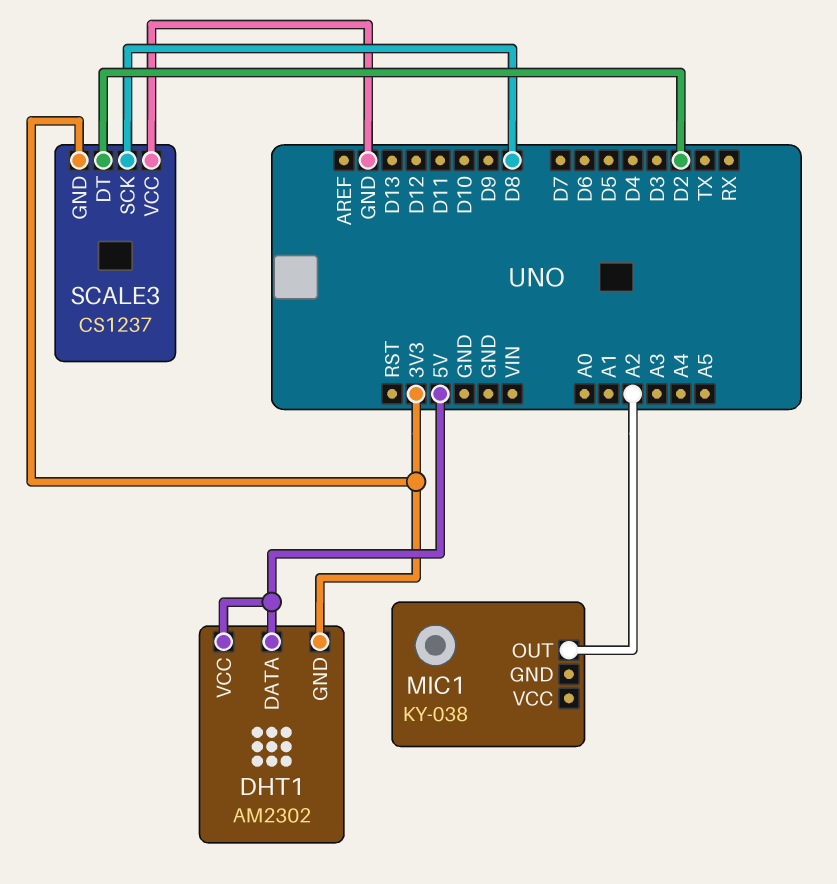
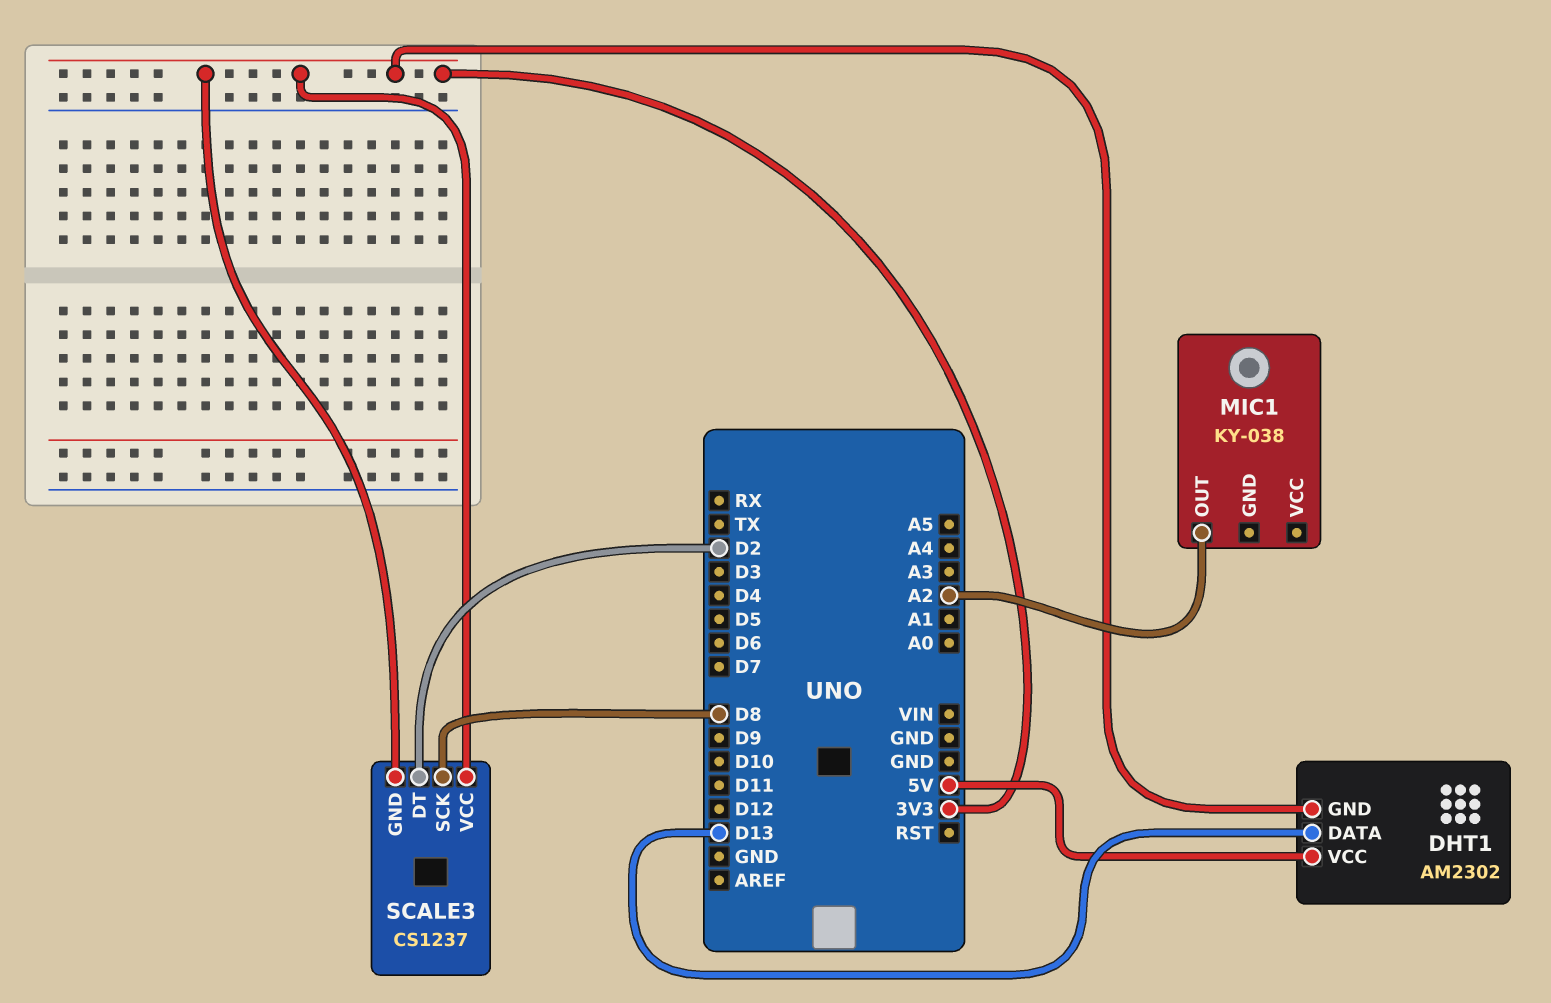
DHT1 pin DATA: 5V -> D13
SCALE3 pin VCC: GND -> 3V3

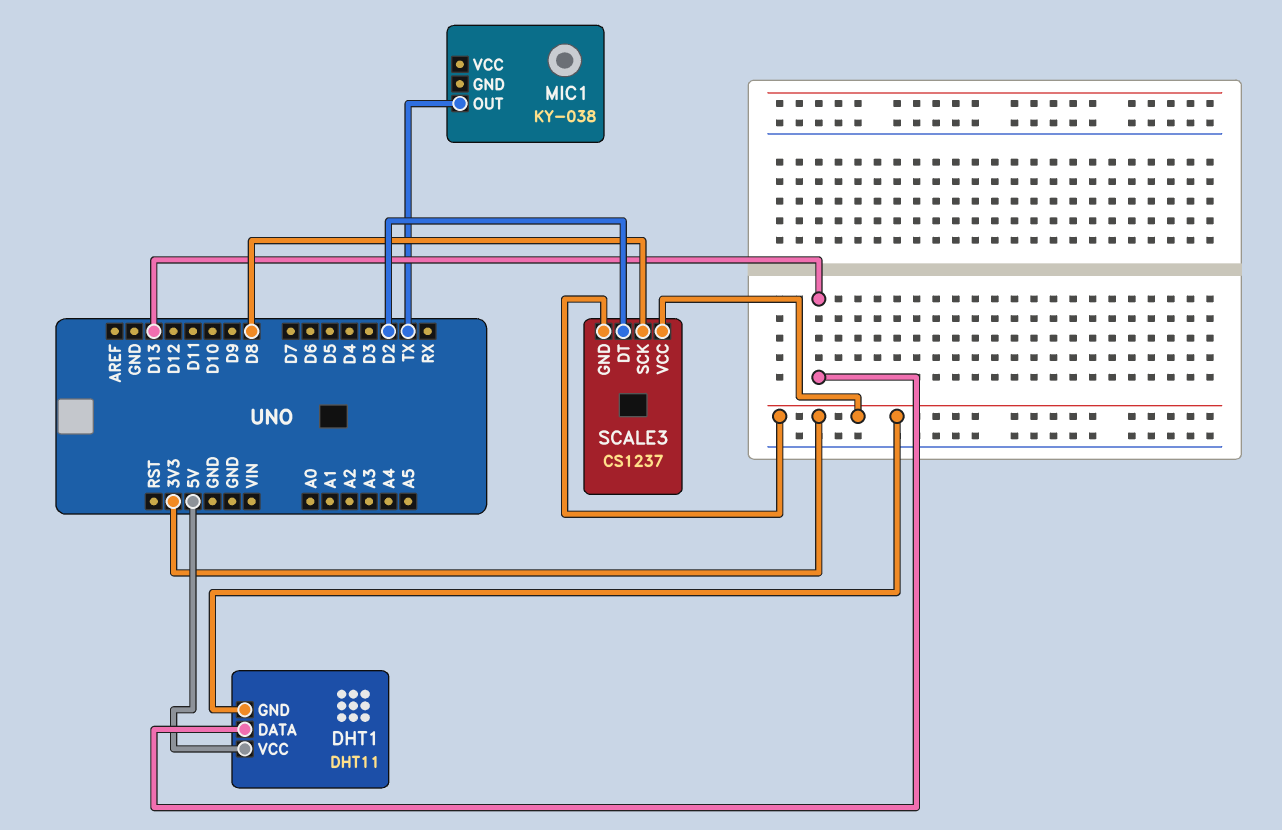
DHT1: AM2302 -> DHT11
MIC1 pin OUT: A2 -> TX

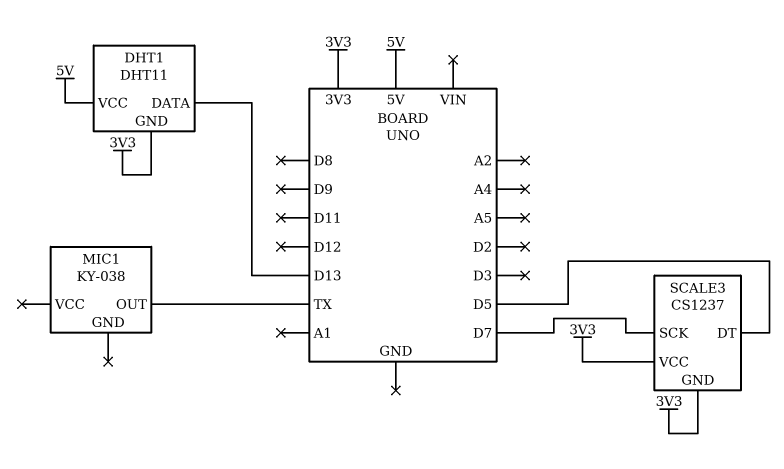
SCALE3 pin DT: D2 -> D5
SCALE3 pin SCK: D8 -> D7

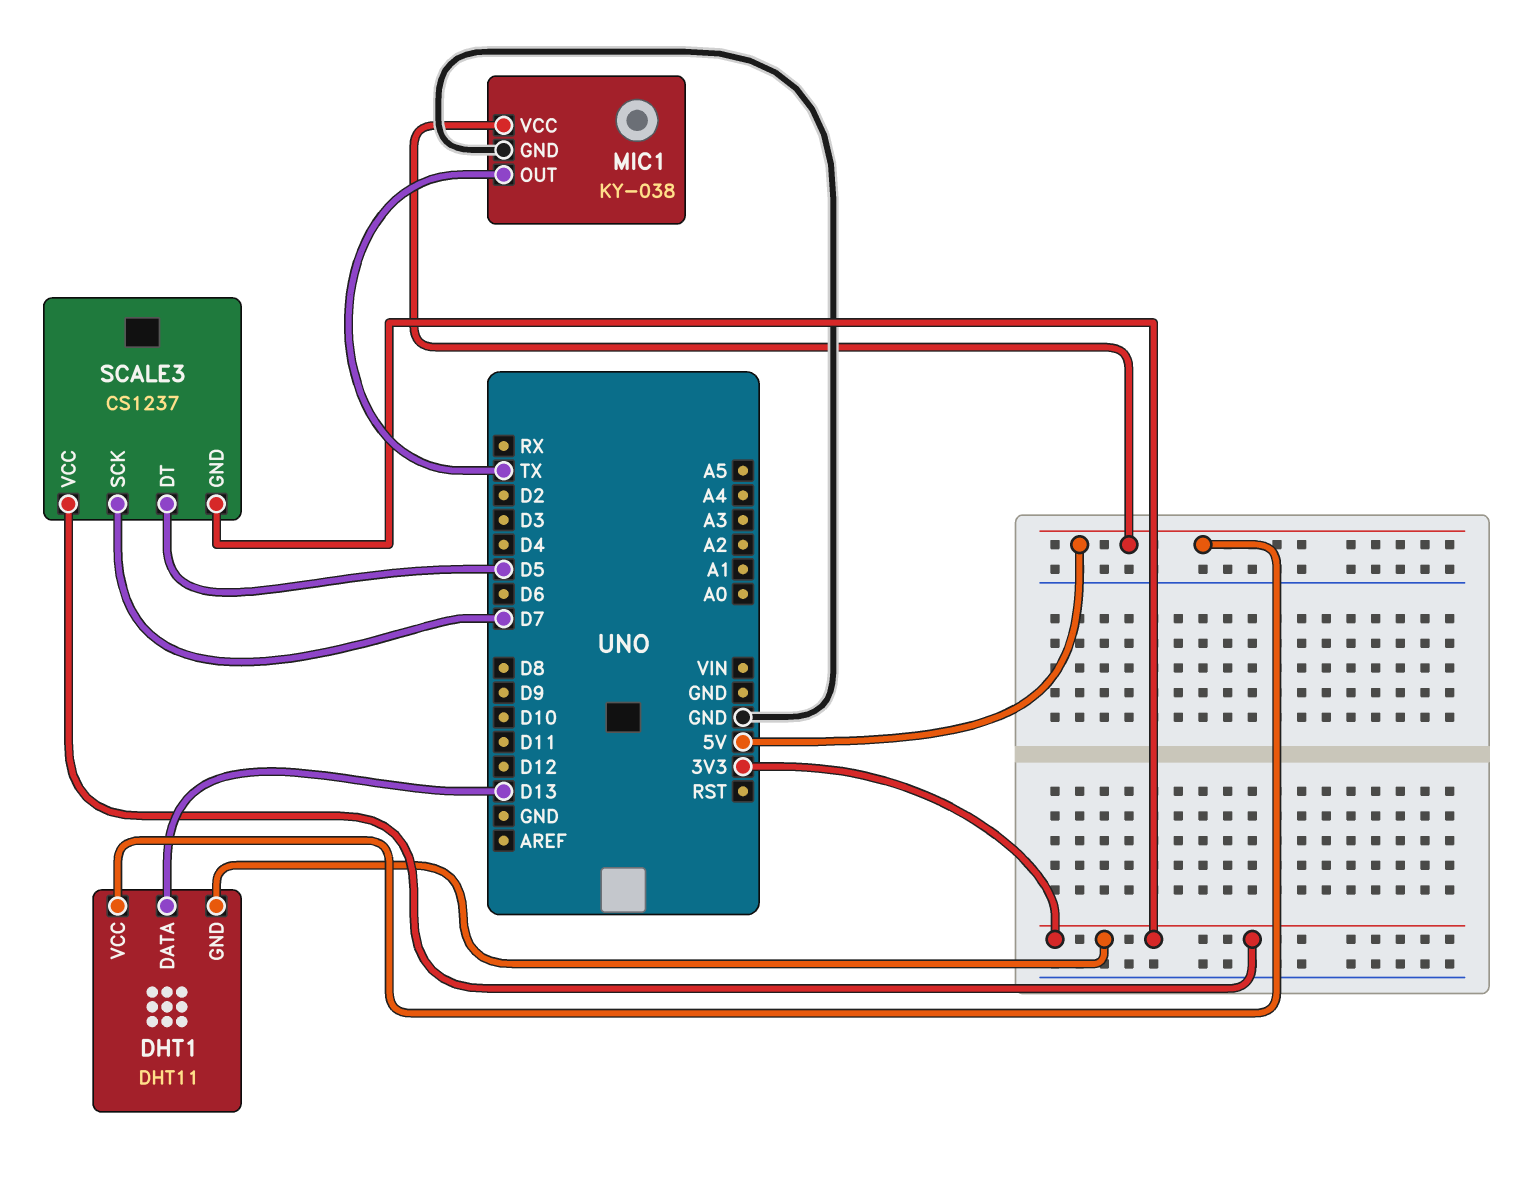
MIC1 pin GND: none -> GND
MIC1 pin VCC: none -> 5V

